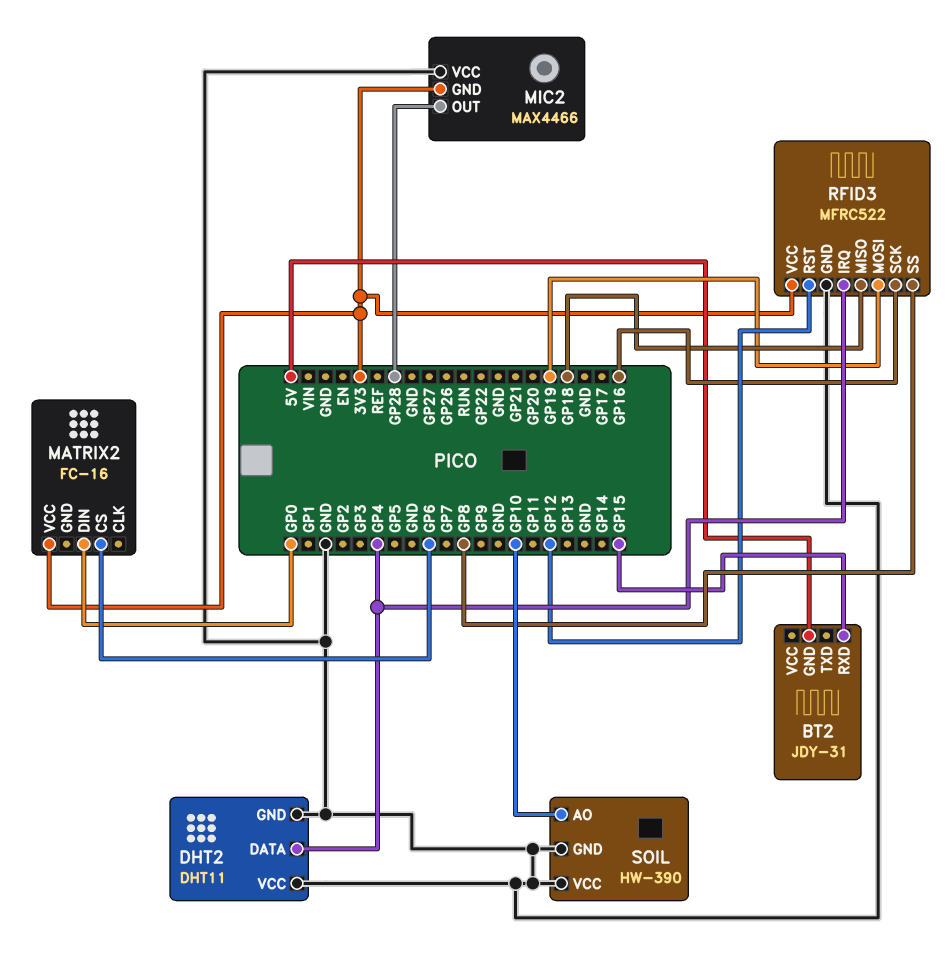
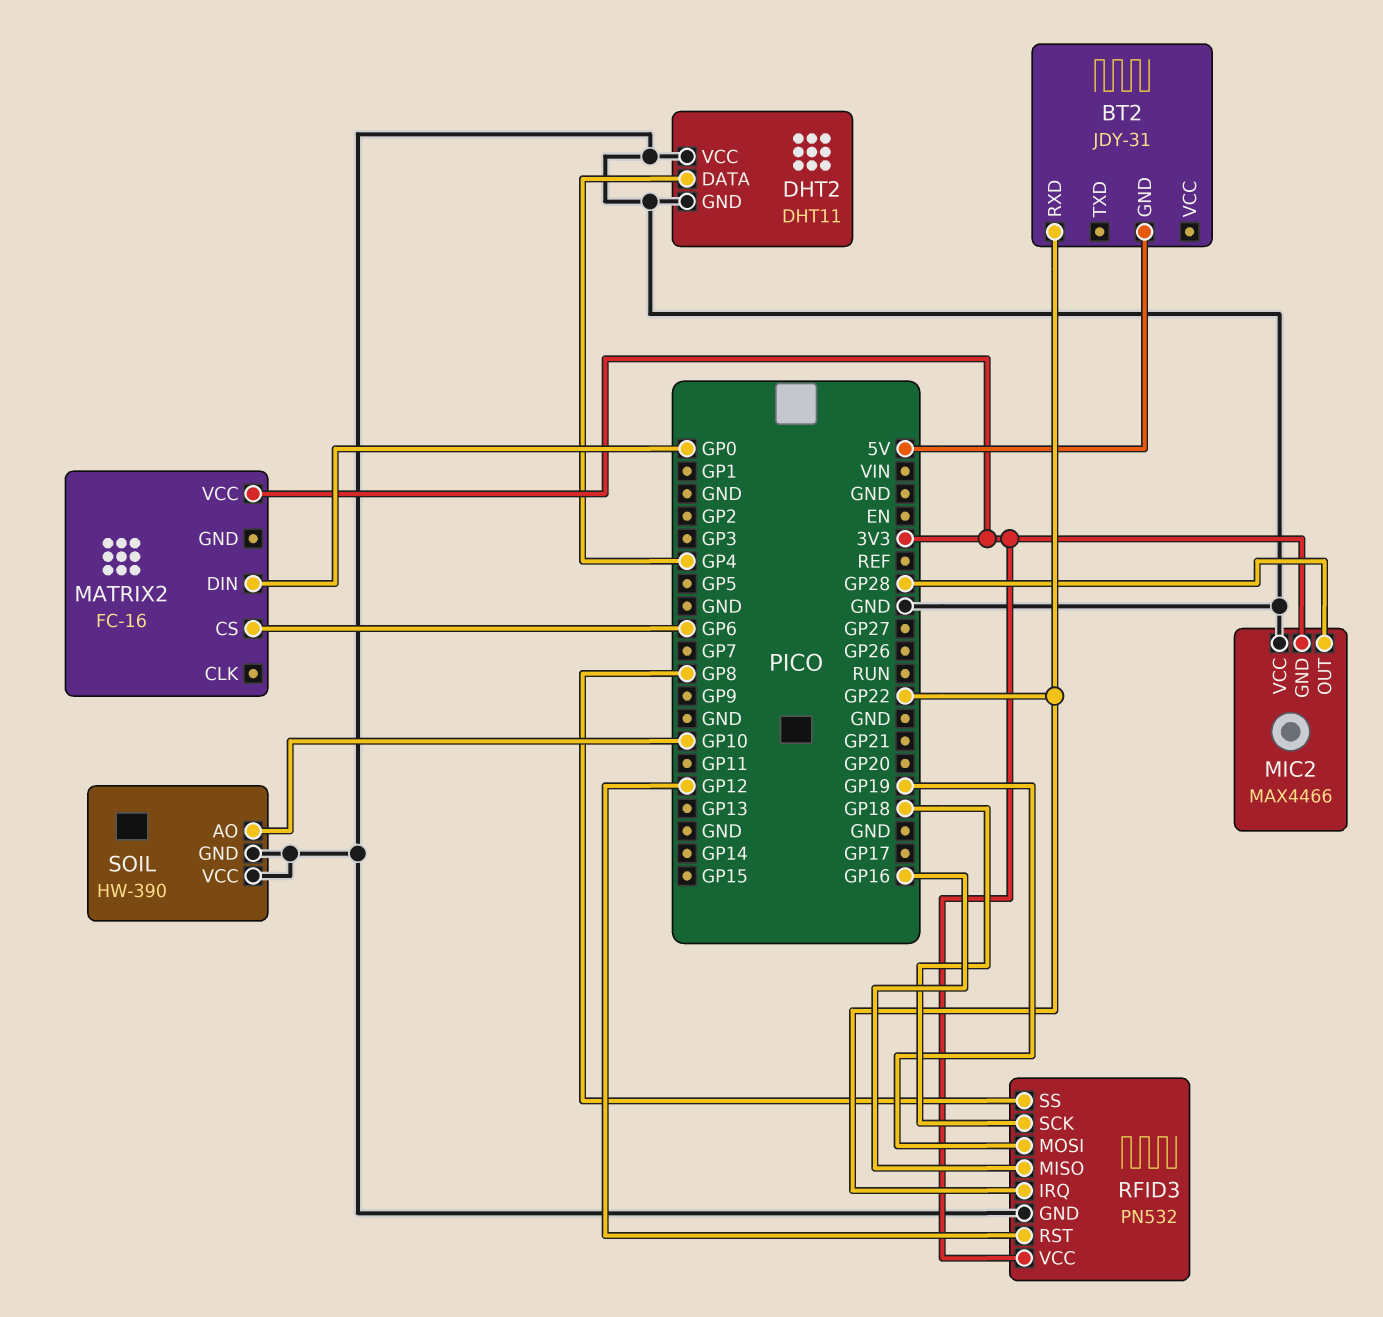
BT2 pin RXD: GP15 -> GP22
RFID3: MFRC522 -> PN532
RFID3 pin IRQ: GP4 -> GP22
RFID3 pin MISO: GP18 -> GP16
RFID3 pin SCK: GP16 -> GP18

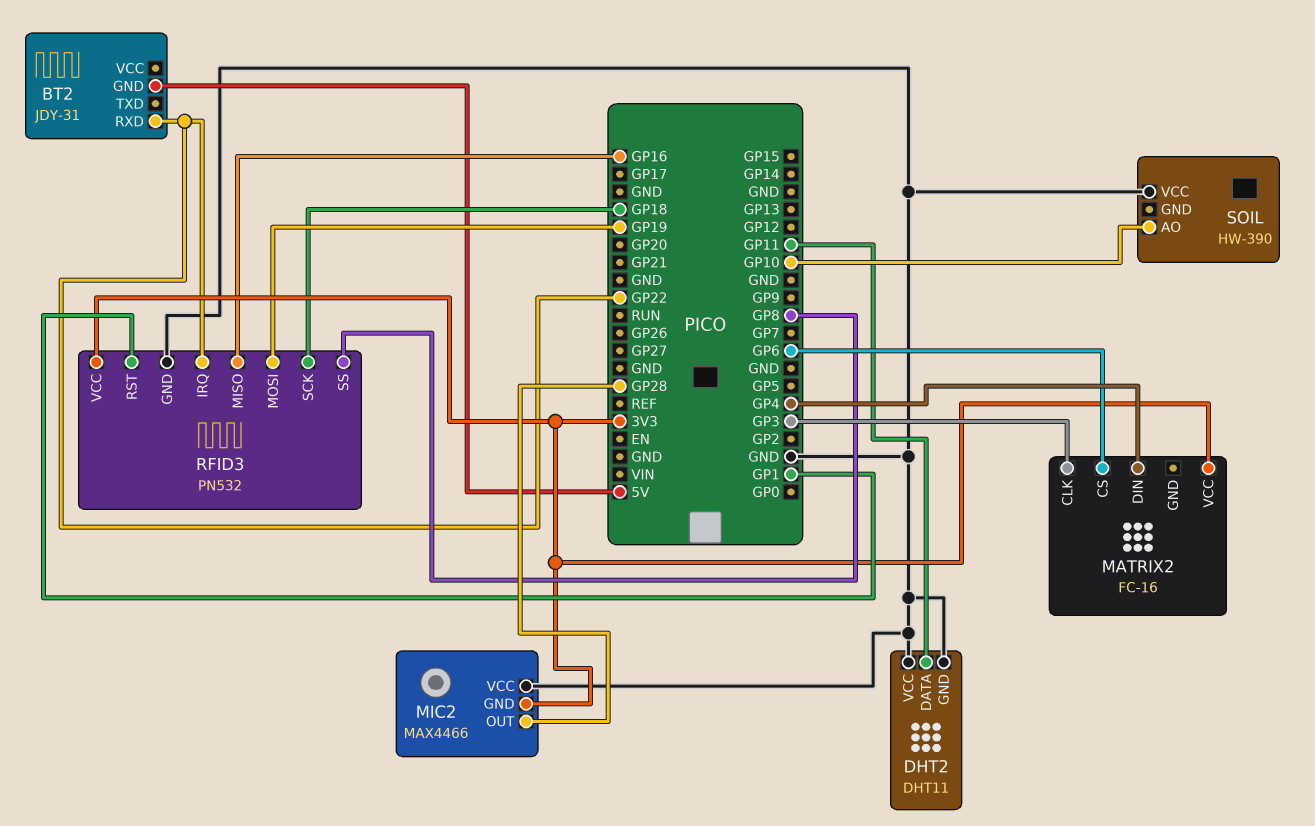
DHT2 pin DATA: GP4 -> GP11
MATRIX2 pin CLK: none -> GP3
MATRIX2 pin DIN: GP0 -> GP4
RFID3 pin RST: GP12 -> GP1
SOIL pin GND: GND -> none

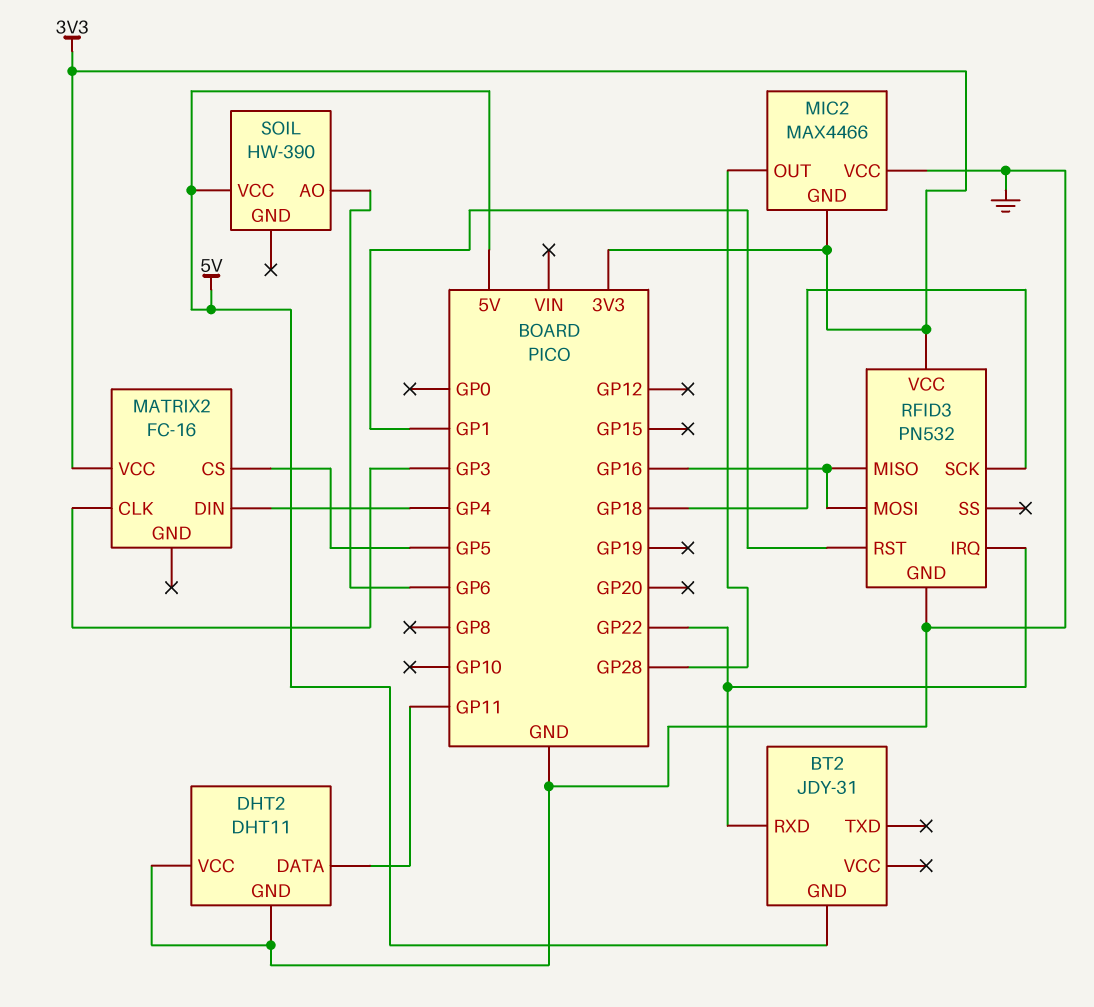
MATRIX2 pin CS: GP6 -> GP5
RFID3 pin MOSI: GP19 -> GP16
RFID3 pin SS: GP8 -> none
SOIL pin AO: GP10 -> GP6
SOIL pin VCC: GND -> 5V

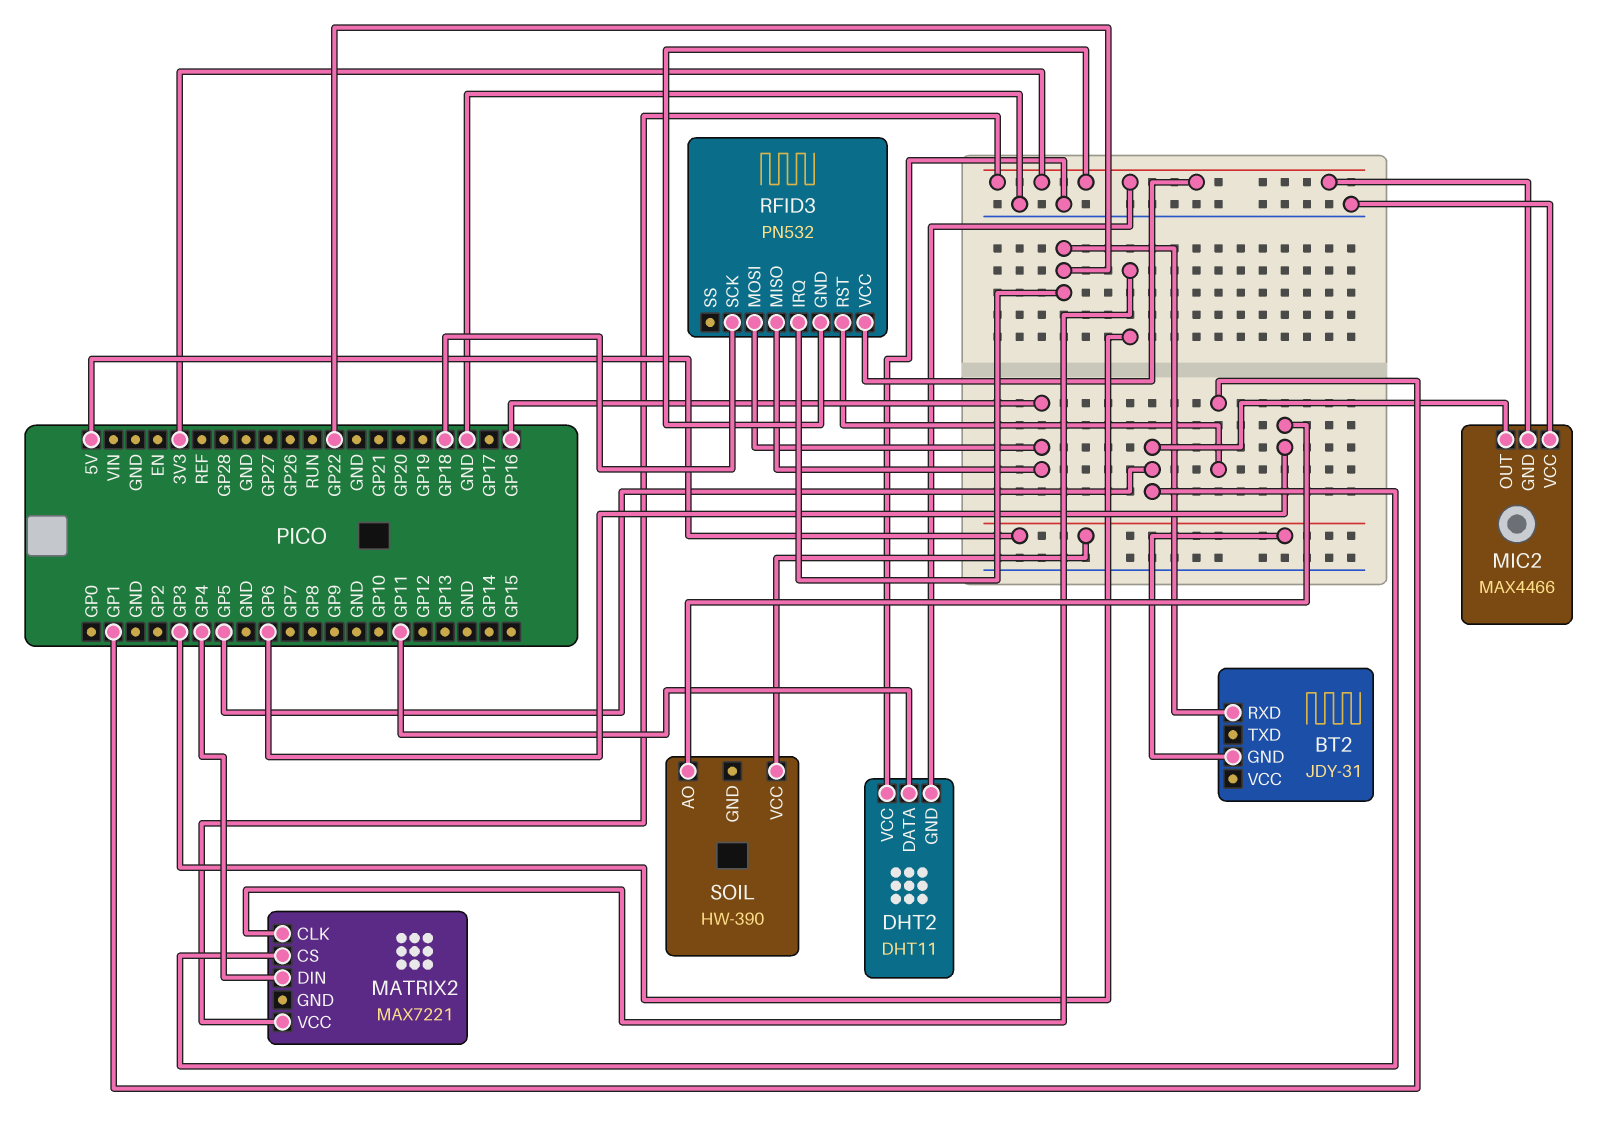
DHT2 pin GND: GND -> 3V3
MATRIX2: FC-16 -> MAX7221
MIC2 pin OUT: GP28 -> GP5
RFID3 pin GND: GND -> 3V3

